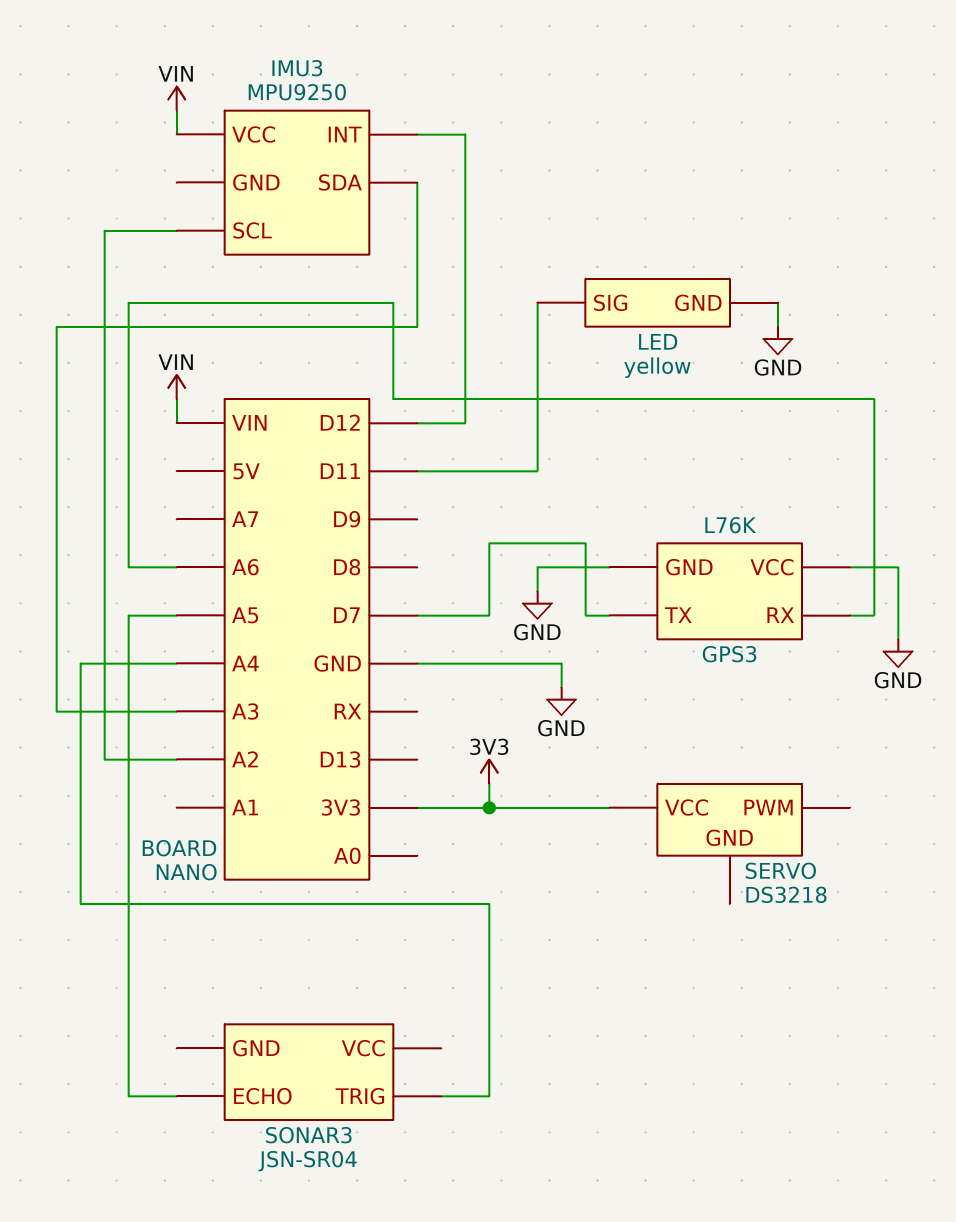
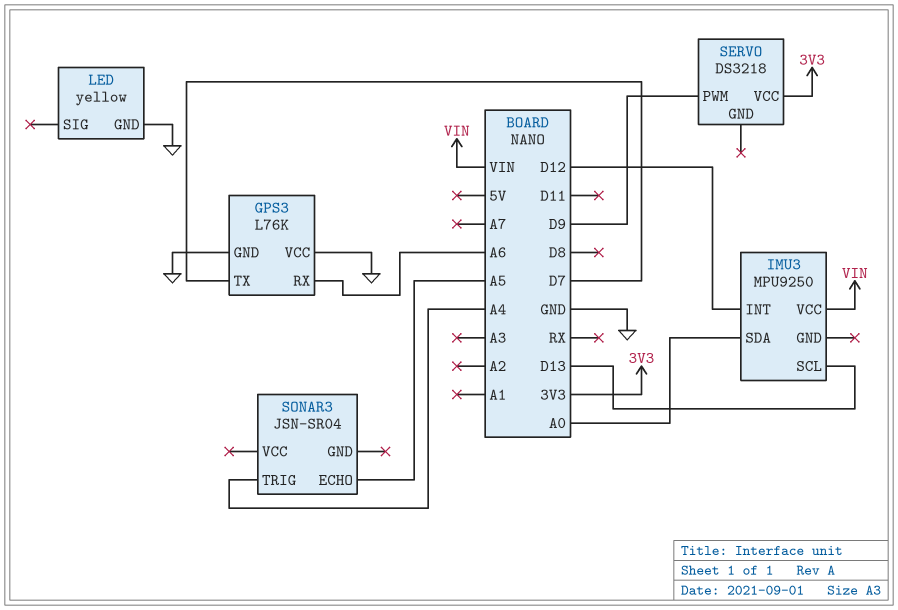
IMU3 pin SCL: A2 -> D13
IMU3 pin SDA: A3 -> A0
LED pin SIG: D11 -> none
SERVO pin PWM: none -> D9

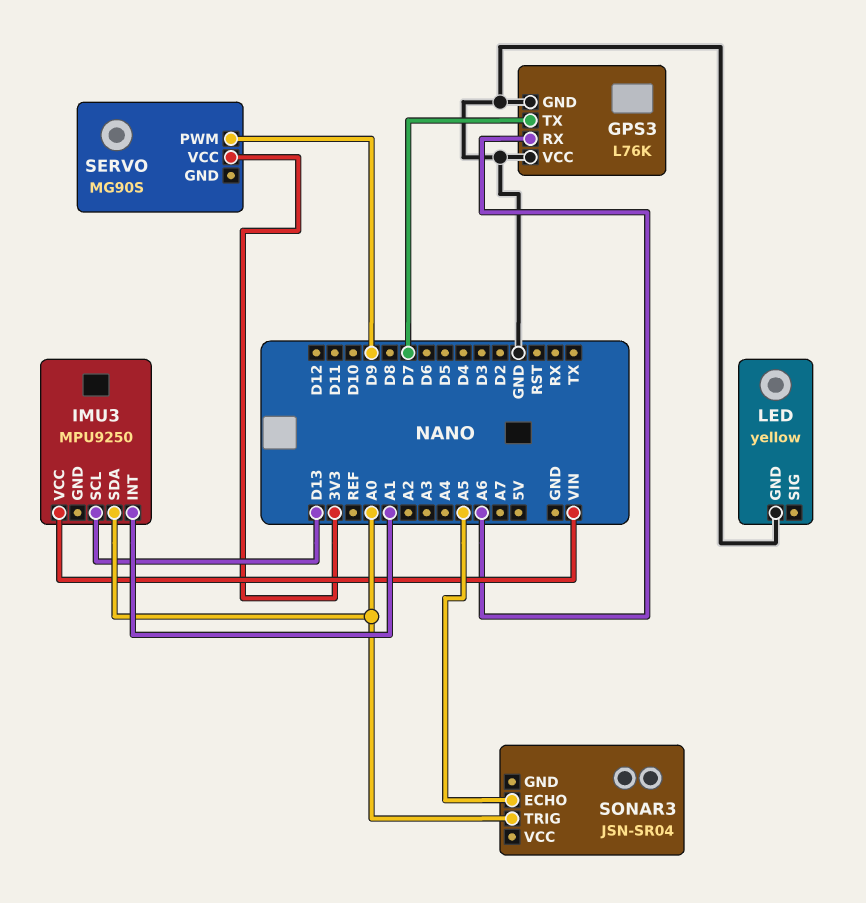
IMU3 pin INT: D12 -> A1
SERVO: DS3218 -> MG90S
SONAR3 pin TRIG: A4 -> A0

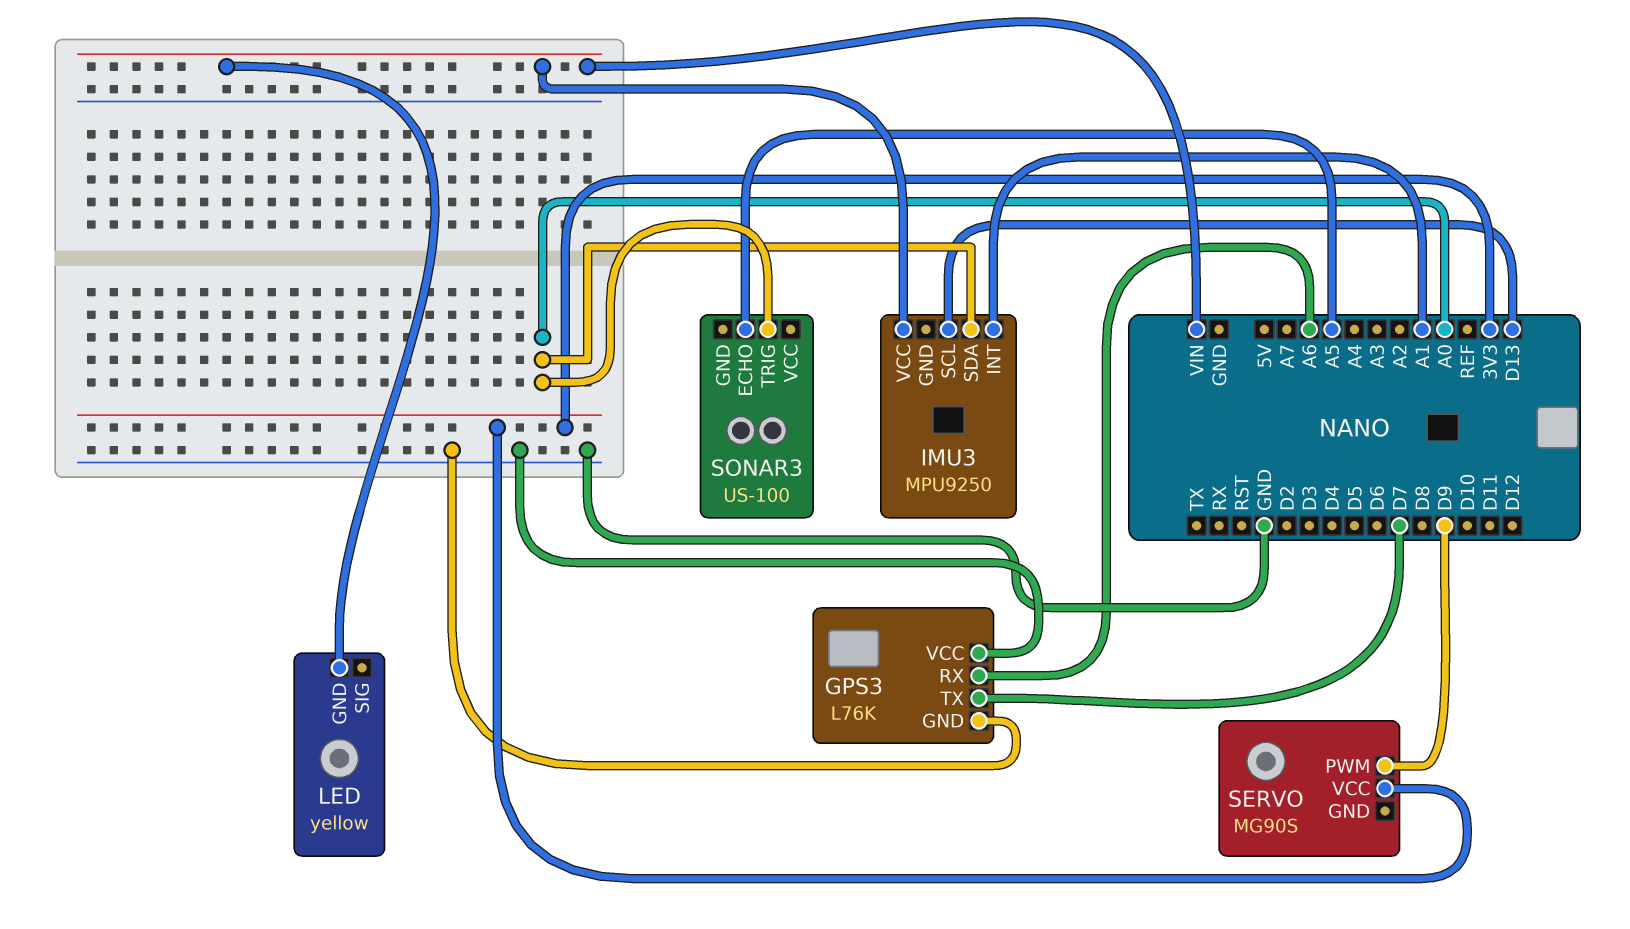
LED pin GND: GND -> VIN
SONAR3: JSN-SR04 -> US-100

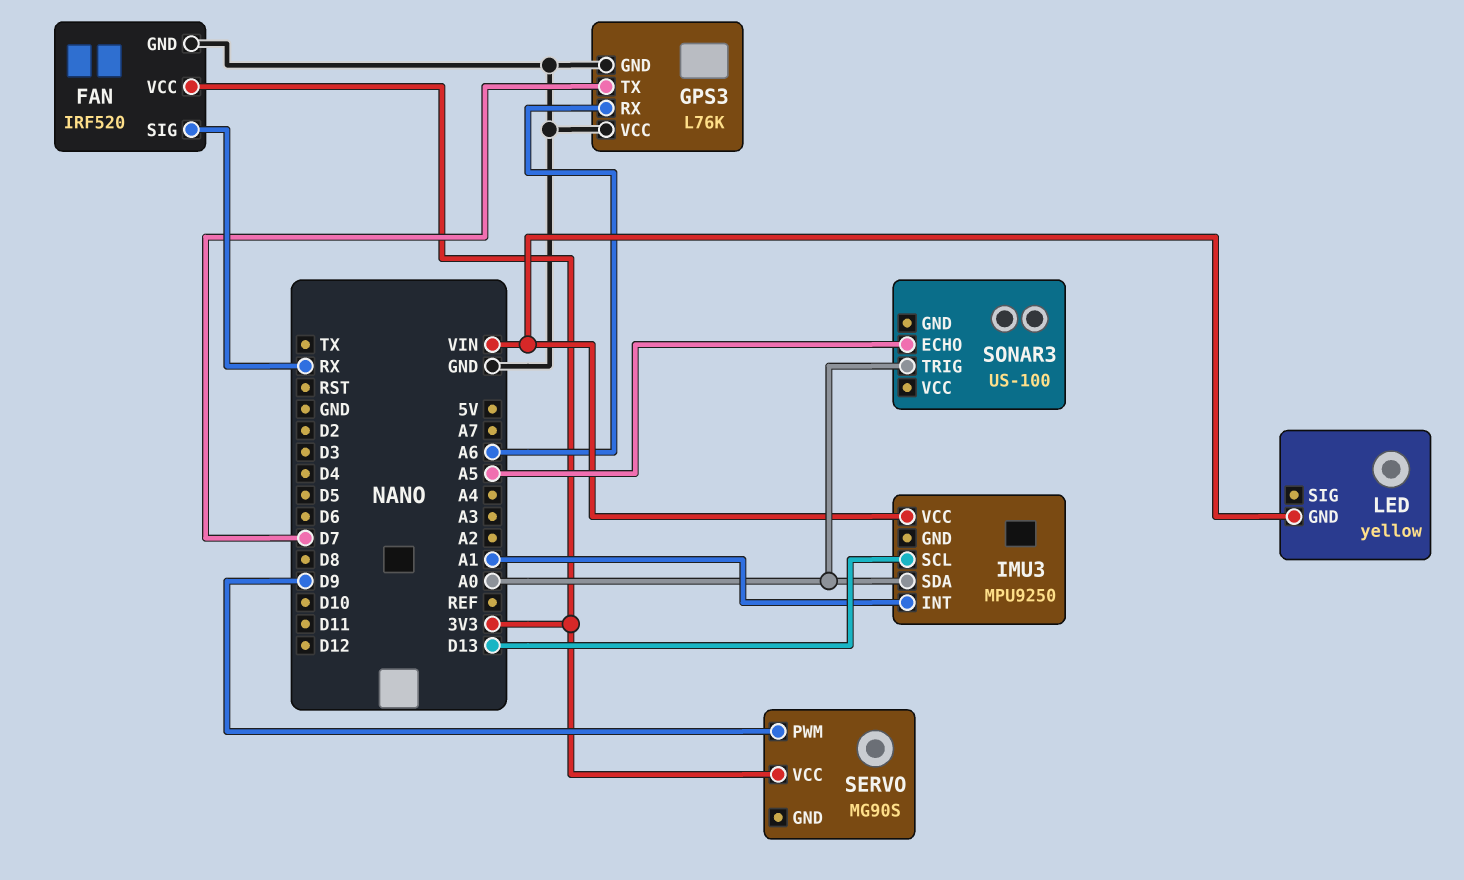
FAN: none -> IRF520
FAN pin GND: none -> GND
FAN pin SIG: none -> RX
FAN pin VCC: none -> 3V3

